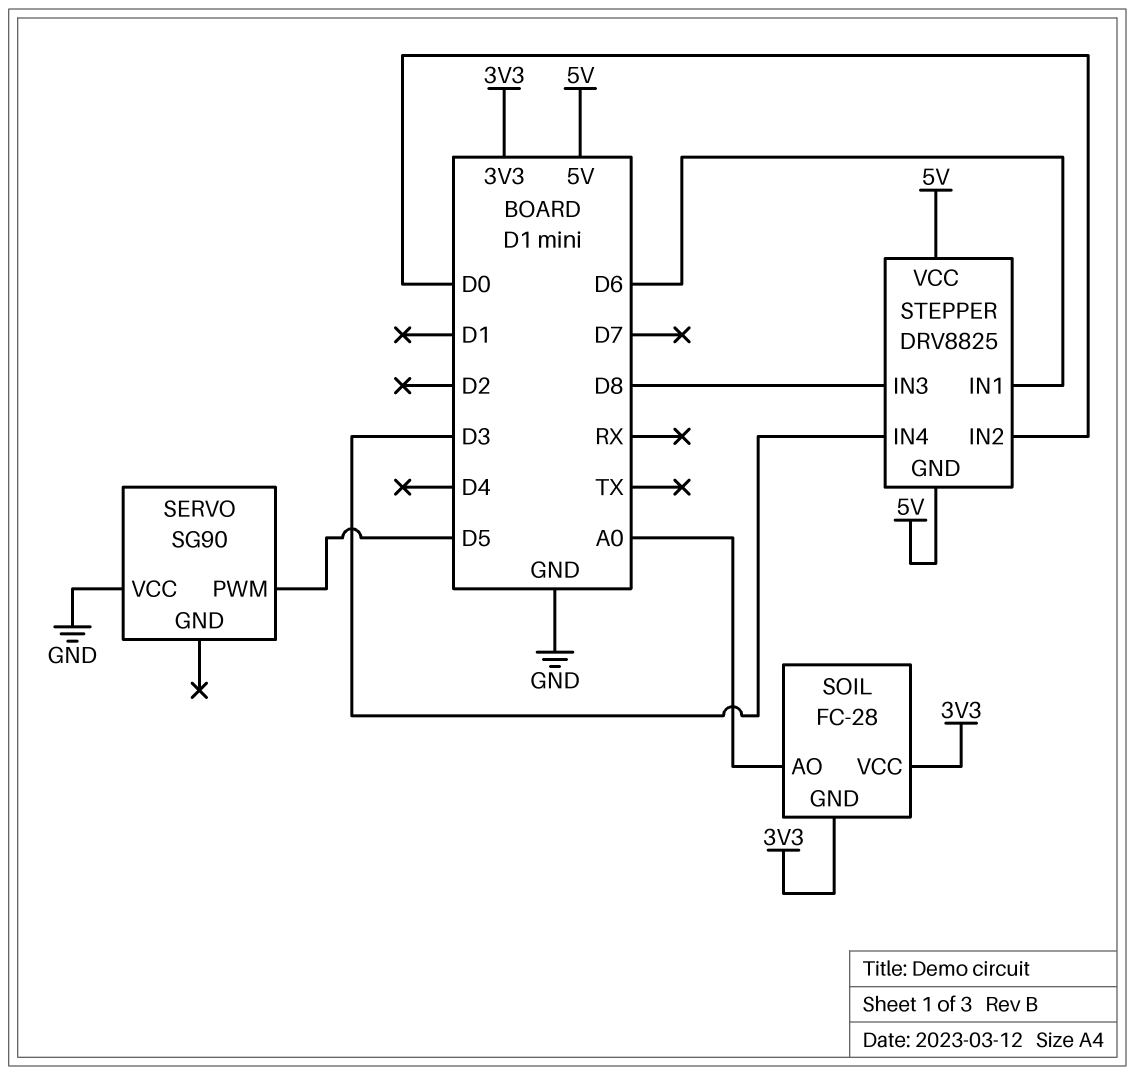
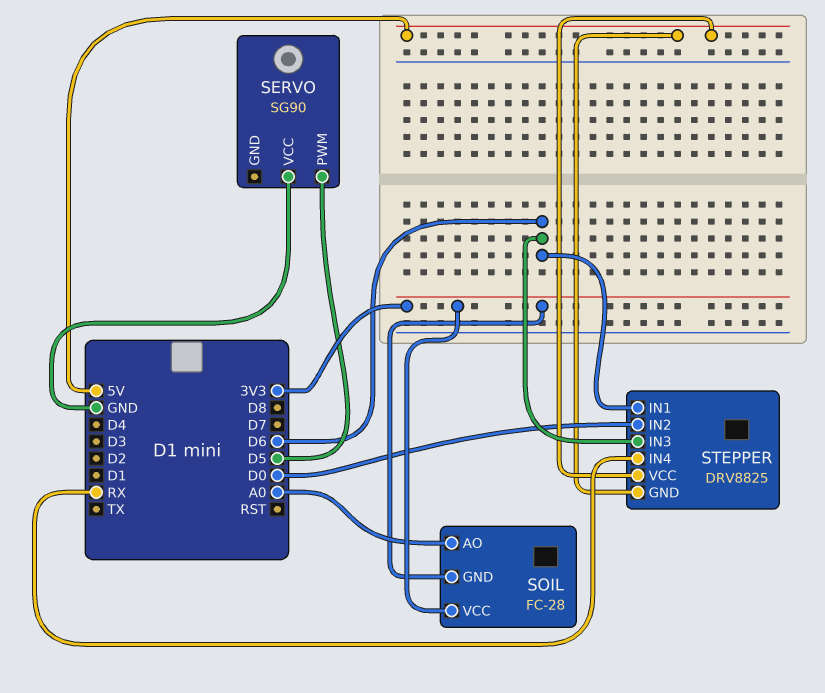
STEPPER pin IN3: D8 -> D6
STEPPER pin IN4: D3 -> RX

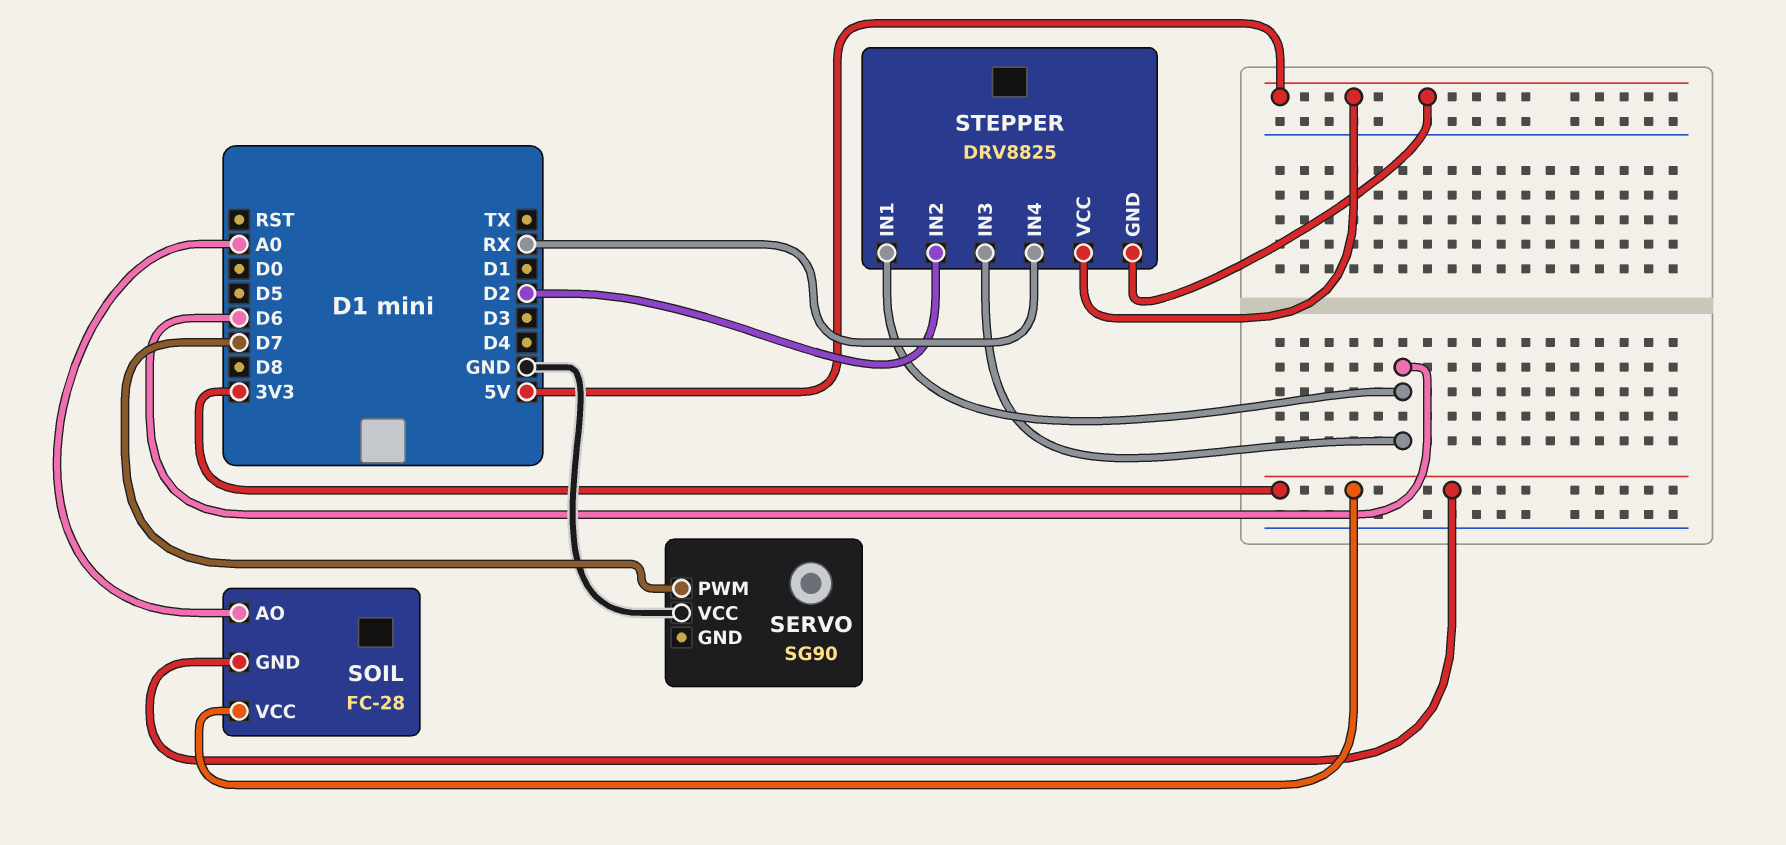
SERVO pin PWM: D5 -> D7
STEPPER pin IN2: D0 -> D2

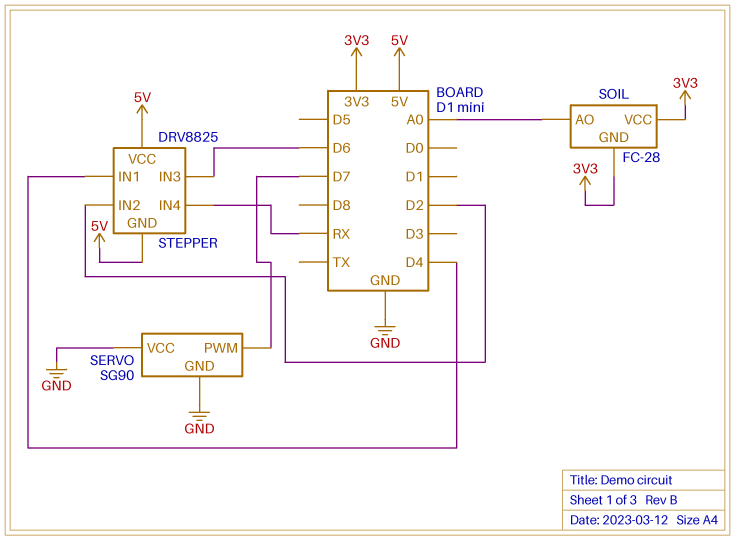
SERVO pin GND: none -> GND
STEPPER pin IN1: D6 -> D4

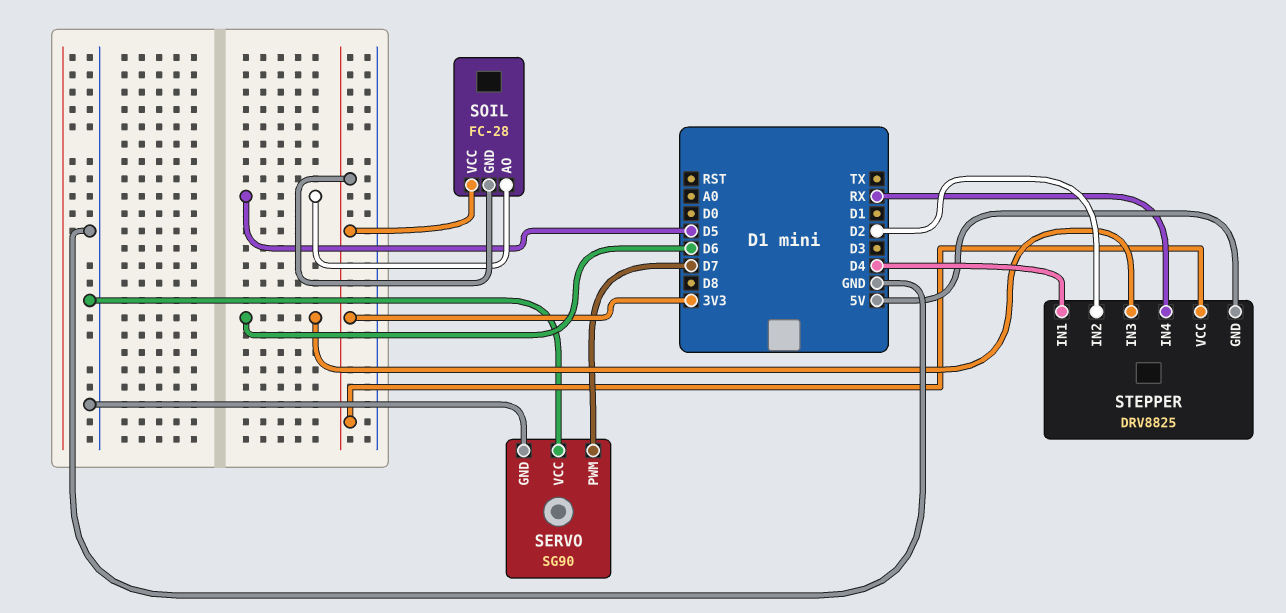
SOIL pin AO: A0 -> D5
STEPPER pin VCC: 5V -> 3V3

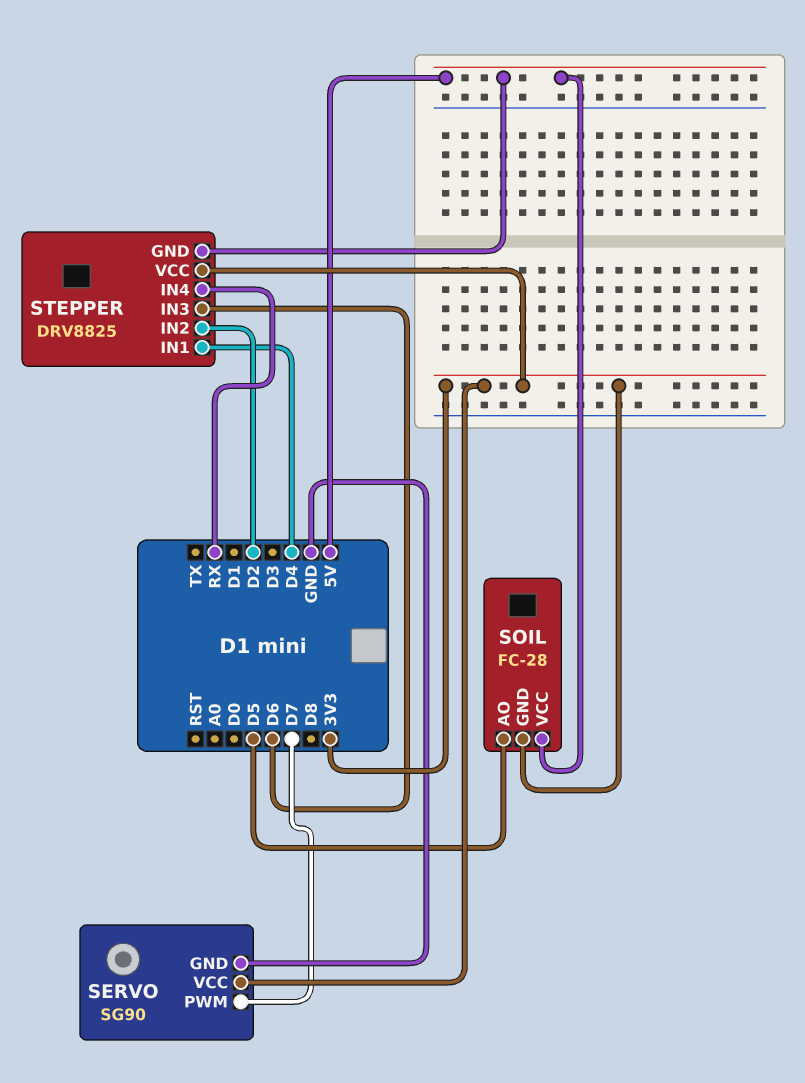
SERVO pin VCC: GND -> 3V3
SOIL pin VCC: 3V3 -> 5V

